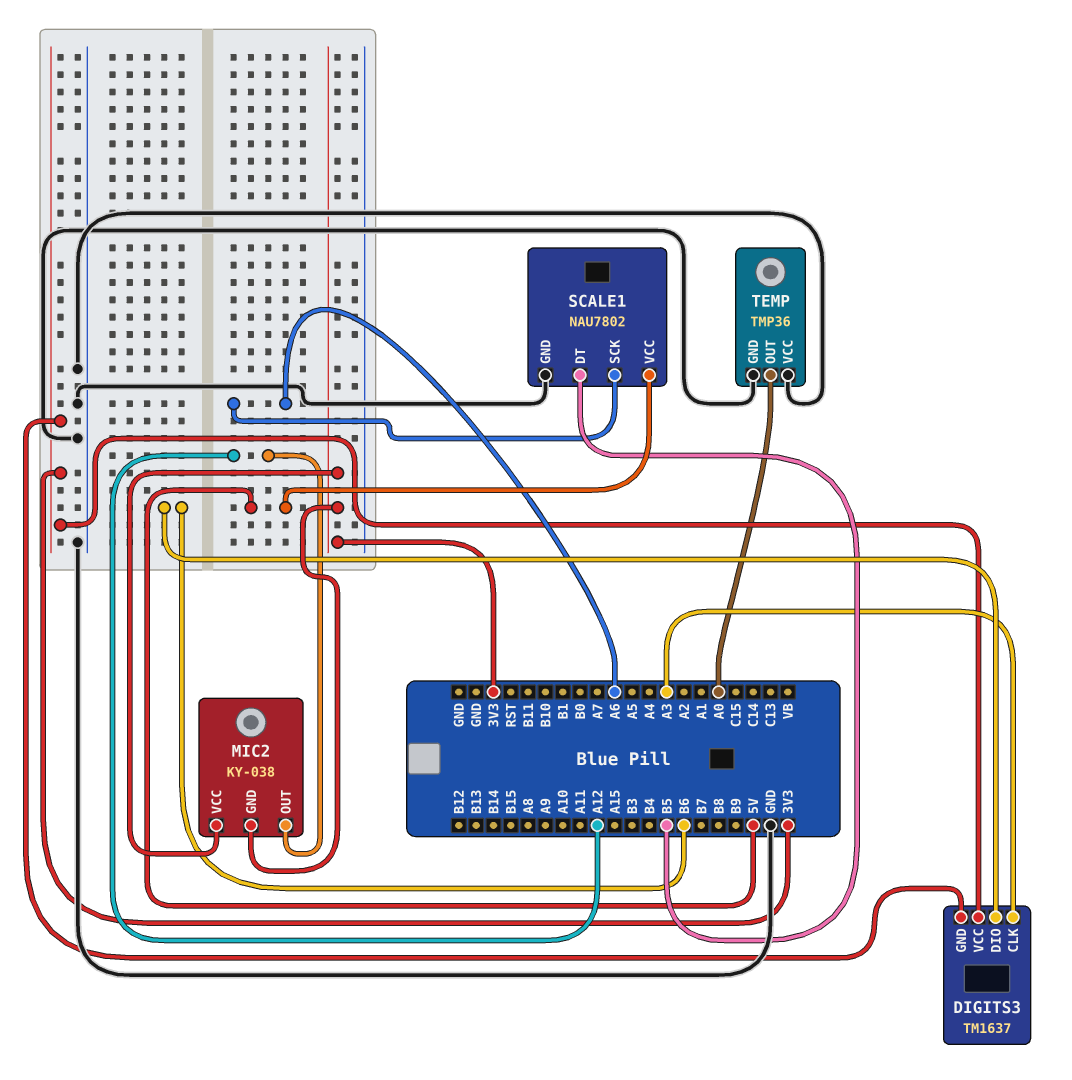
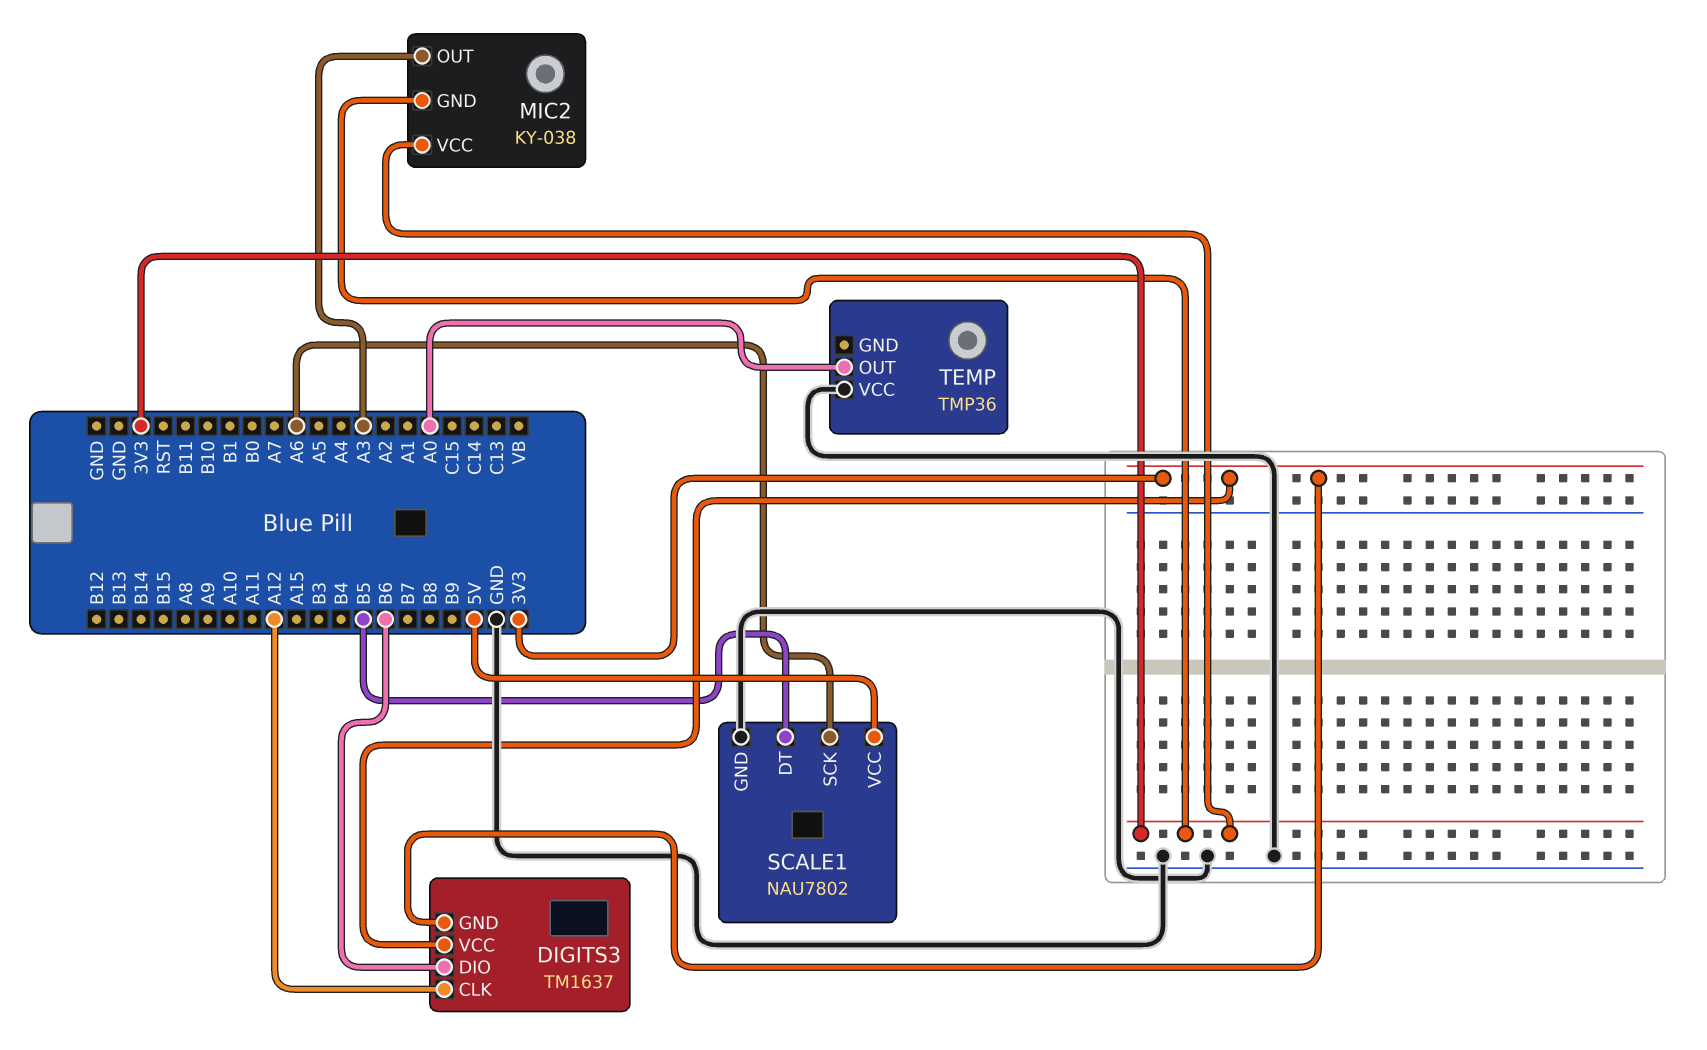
DIGITS3 pin CLK: A3 -> A12
MIC2 pin OUT: A12 -> A3
TEMP pin GND: GND -> none

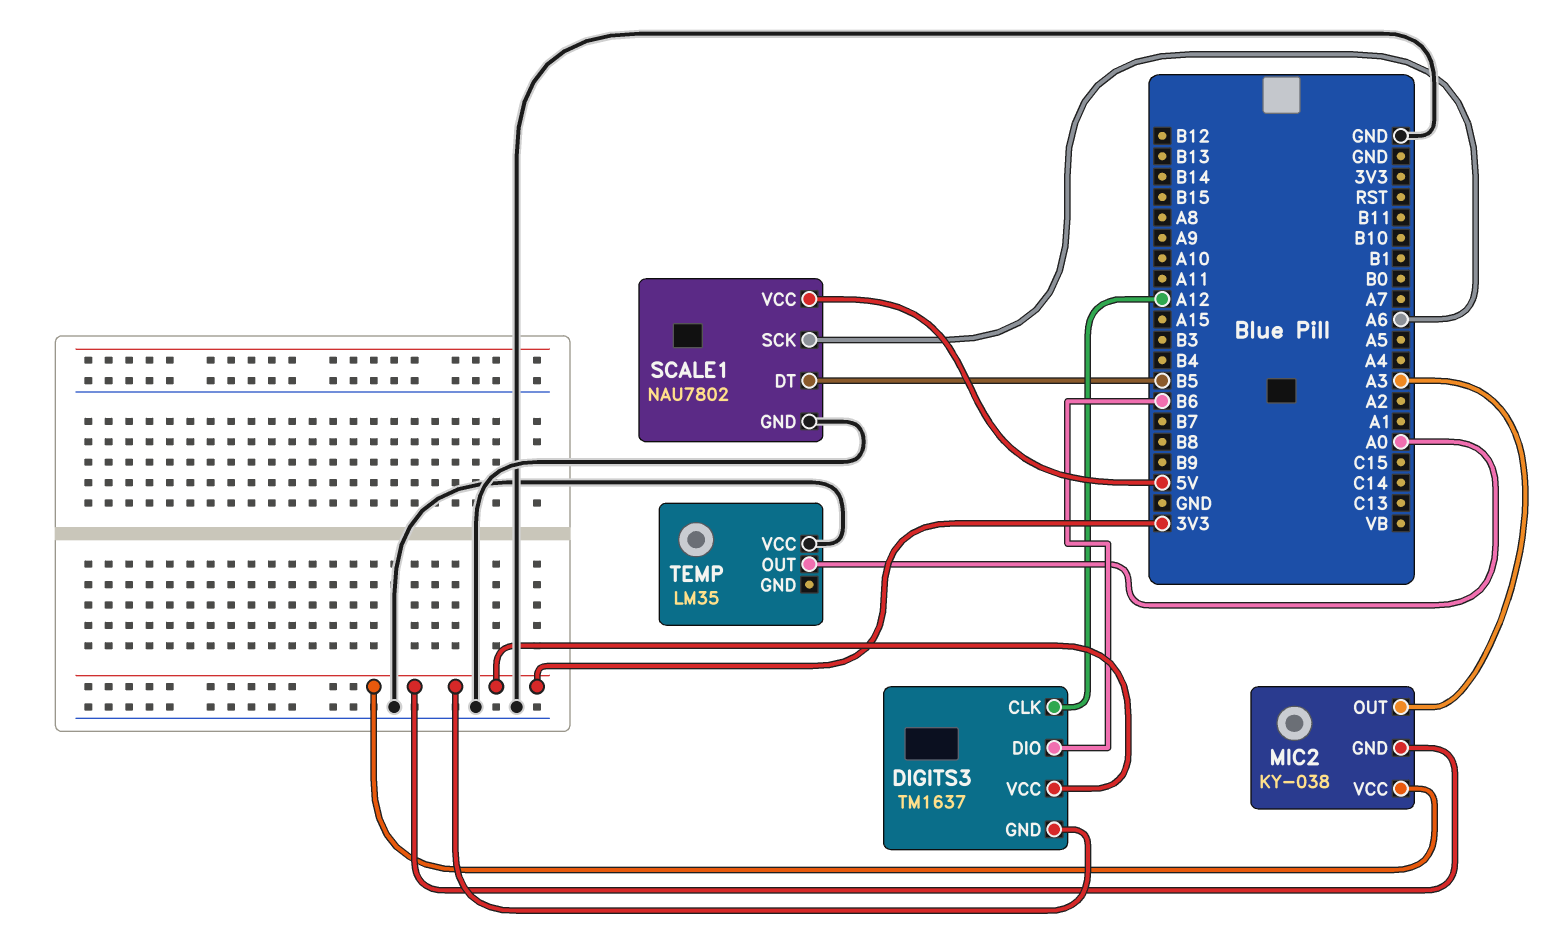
TEMP: TMP36 -> LM35

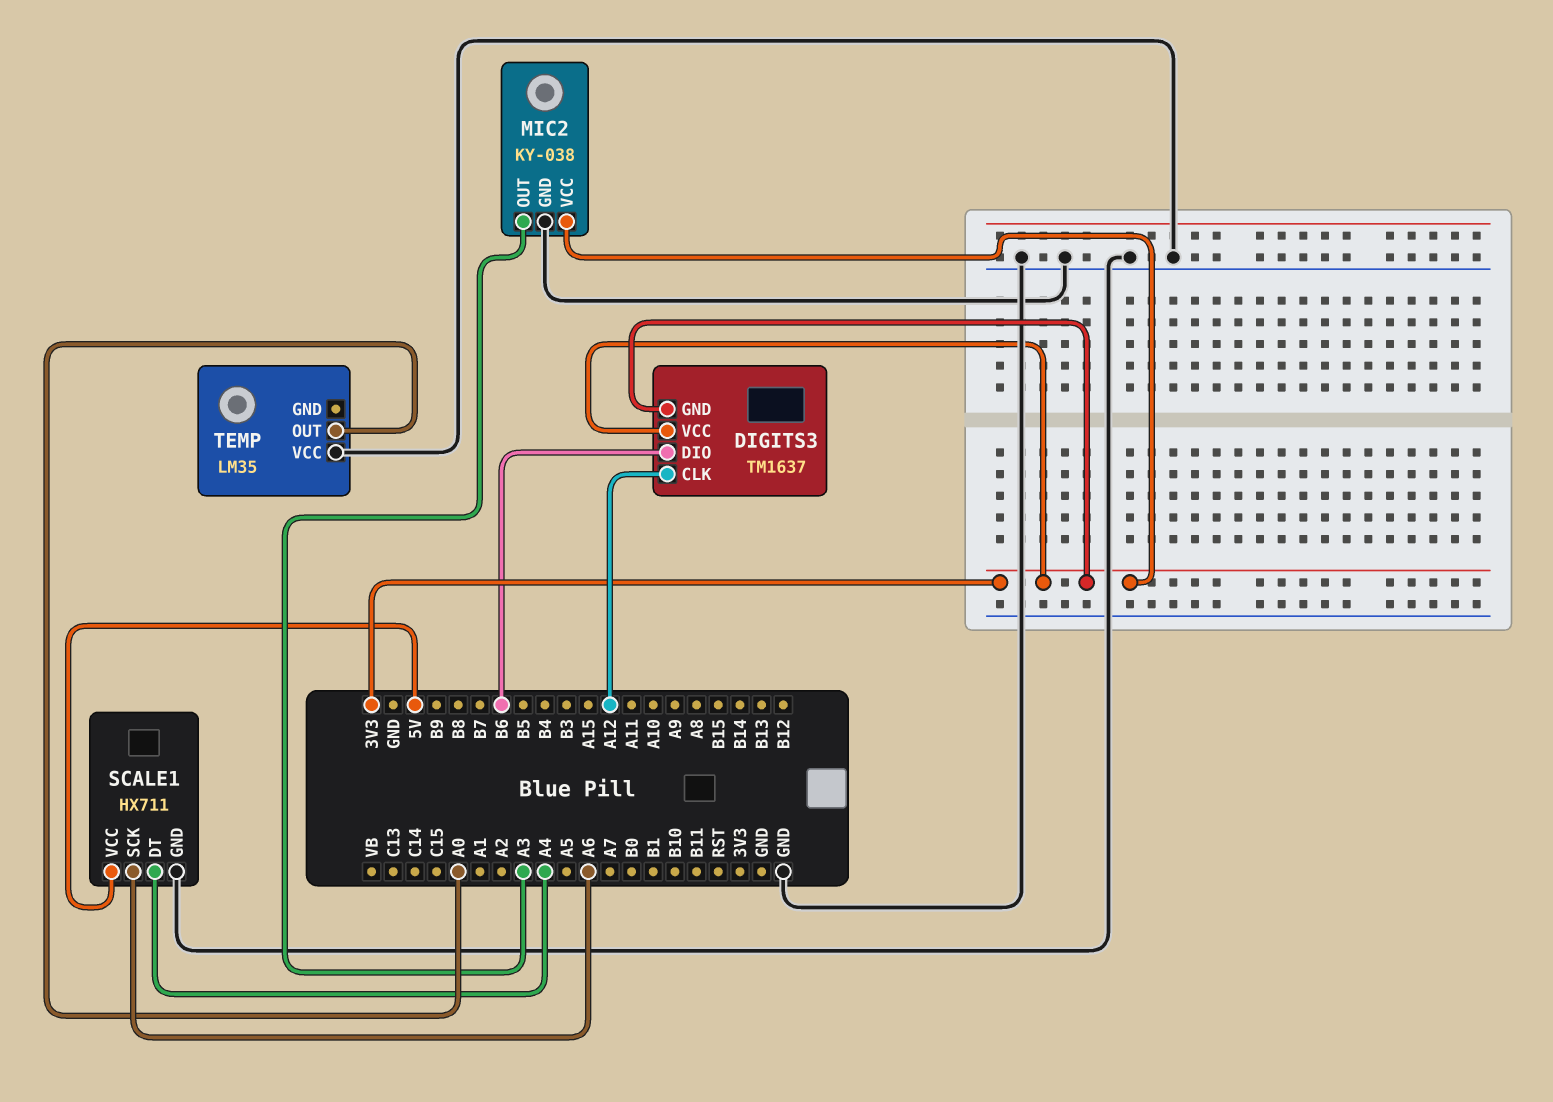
MIC2 pin GND: 3V3 -> GND
SCALE1: NAU7802 -> HX711
SCALE1 pin DT: B5 -> A4

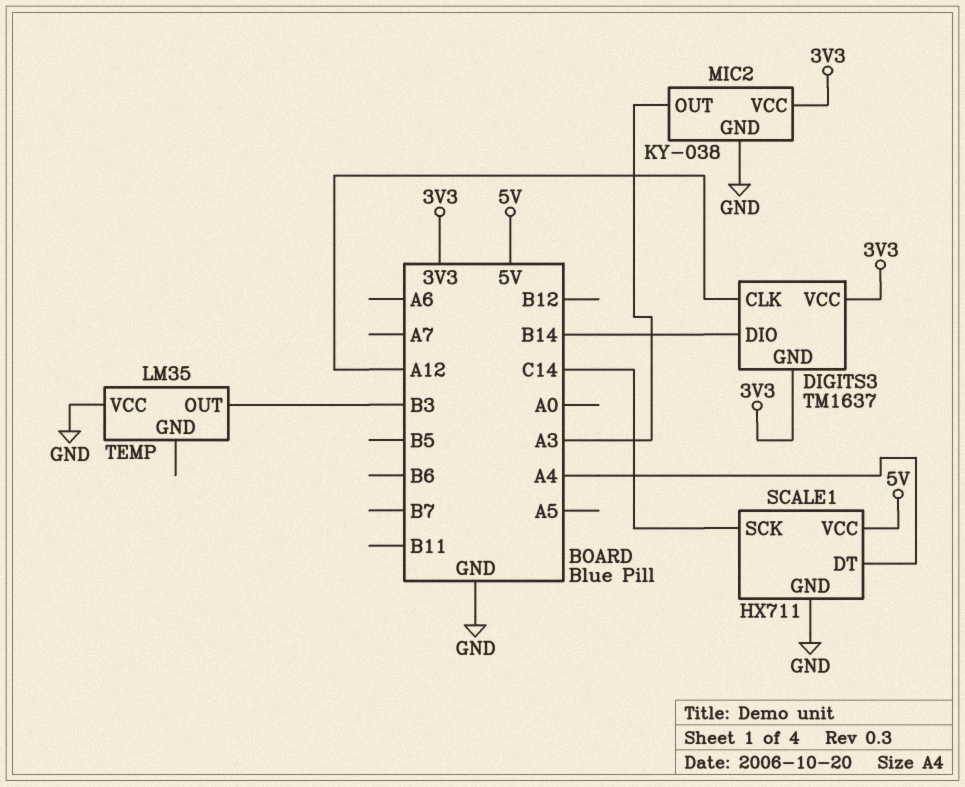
DIGITS3 pin DIO: B6 -> B14
SCALE1 pin SCK: A6 -> C14
TEMP pin OUT: A0 -> B3

